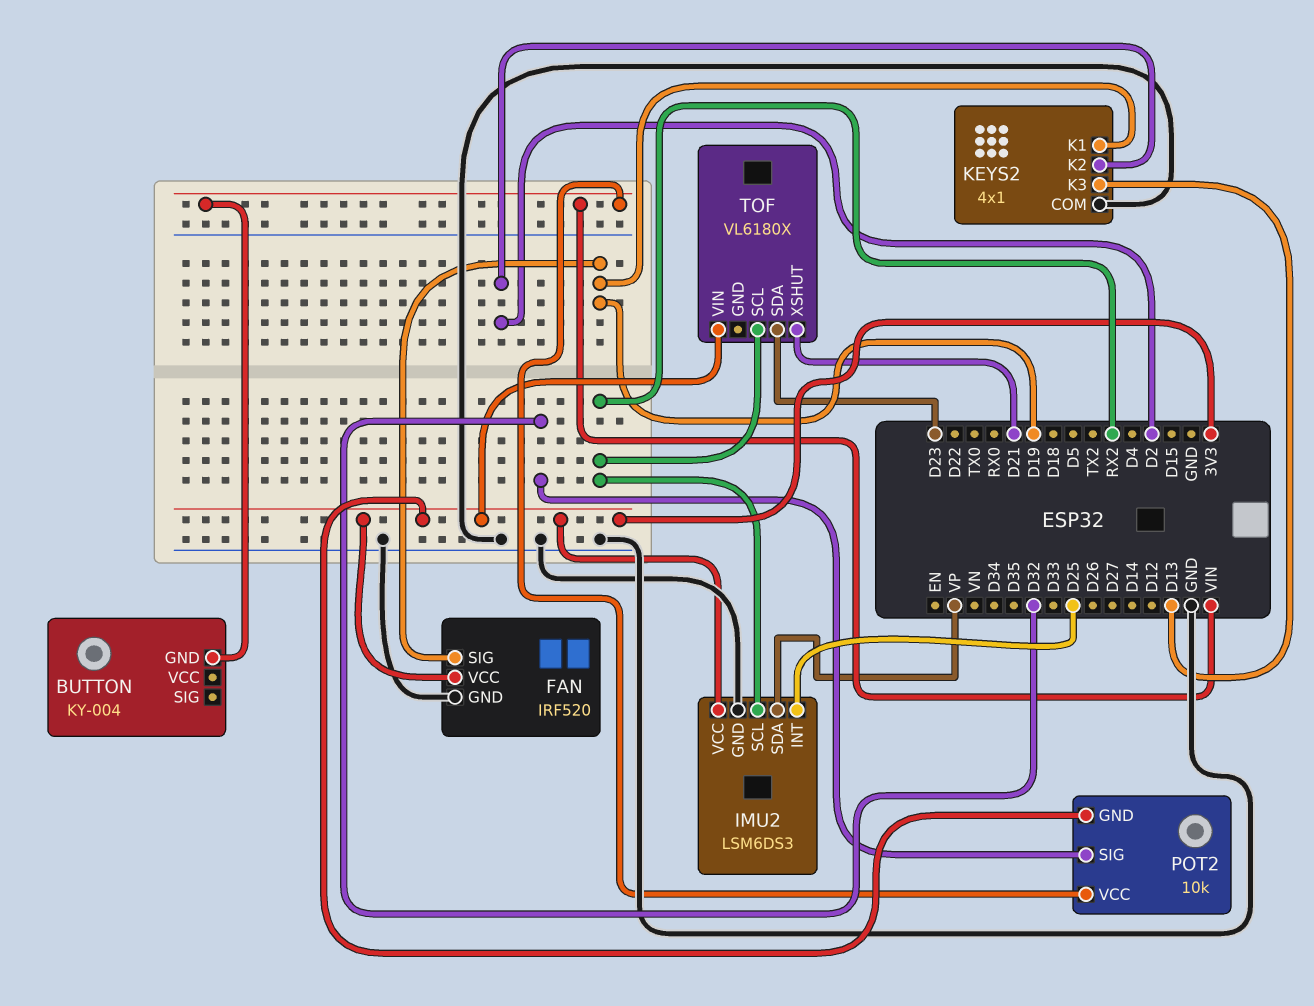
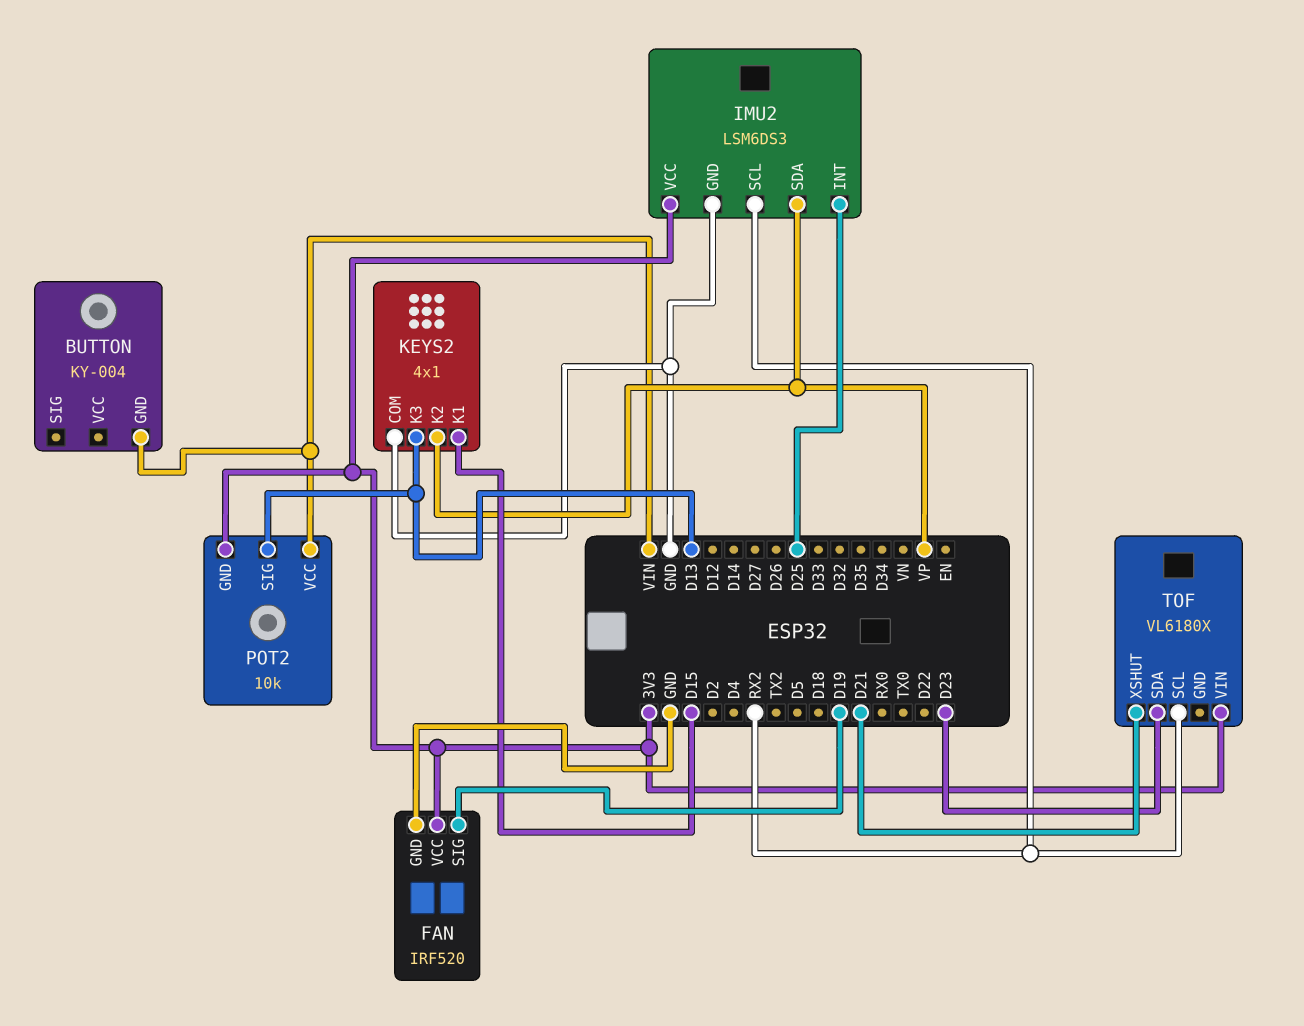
KEYS2 pin K1: D19 -> D15
KEYS2 pin K2: D2 -> VP
POT2 pin SIG: D32 -> D13

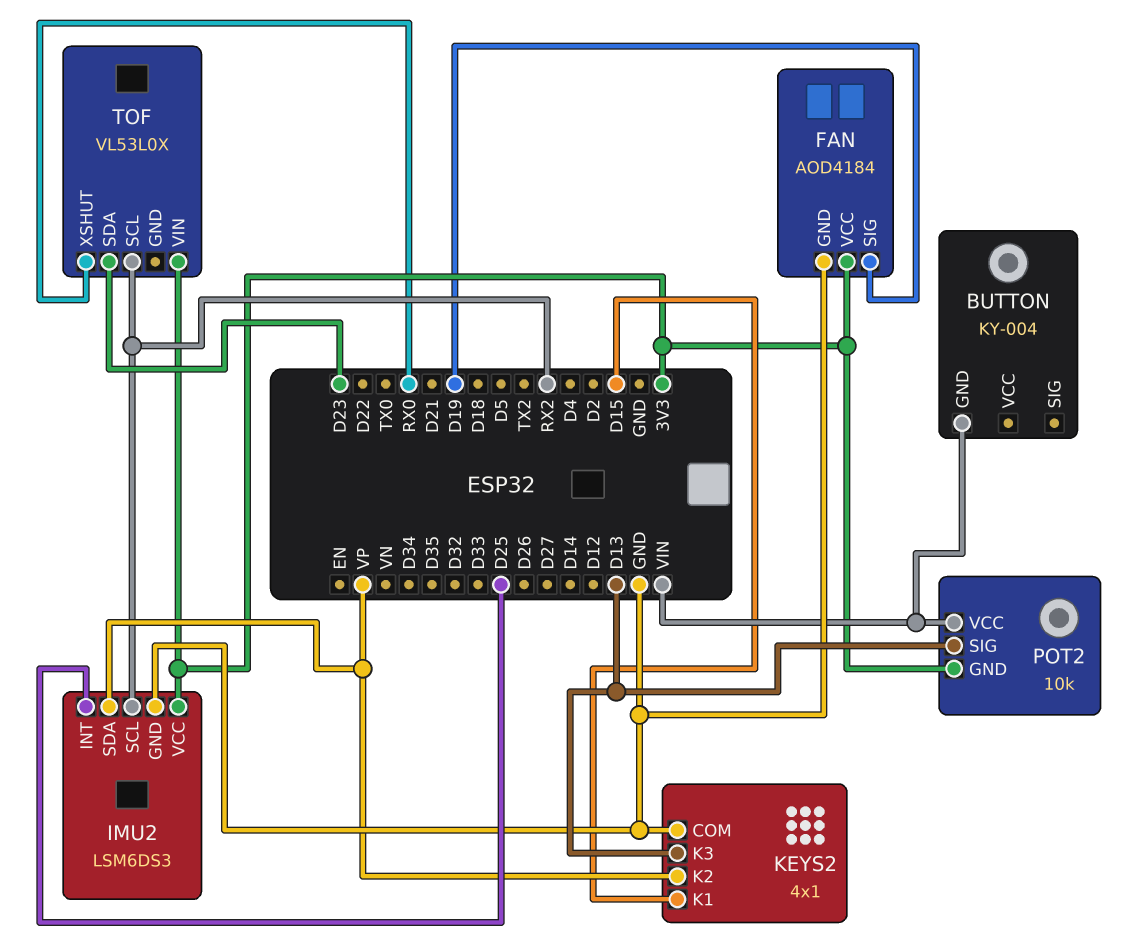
FAN: IRF520 -> AOD4184
TOF: VL6180X -> VL53L0X
TOF pin XSHUT: D21 -> RX0

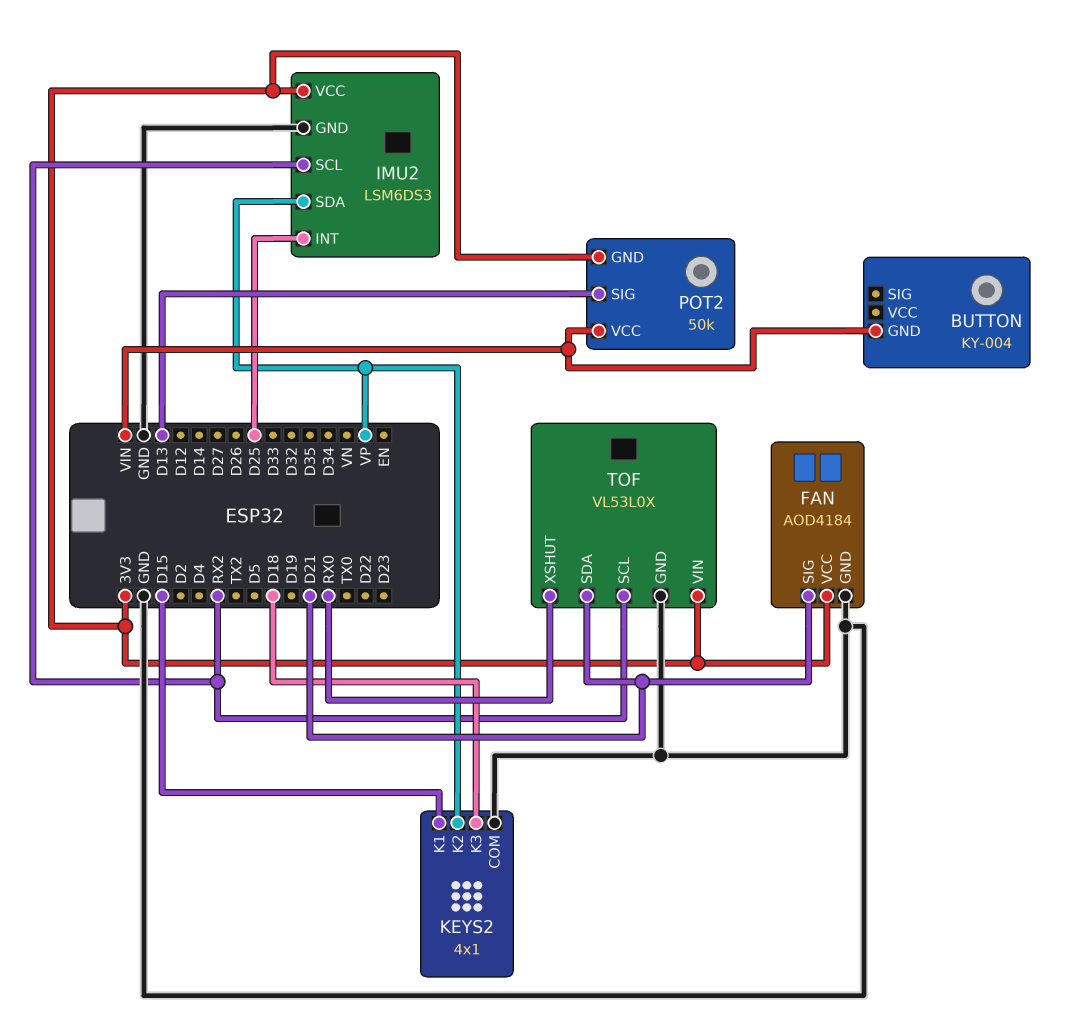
FAN pin SIG: D19 -> D21
KEYS2 pin K3: D13 -> D18
POT2: 10k -> 50k
TOF pin GND: none -> GND
TOF pin SDA: D23 -> D21

